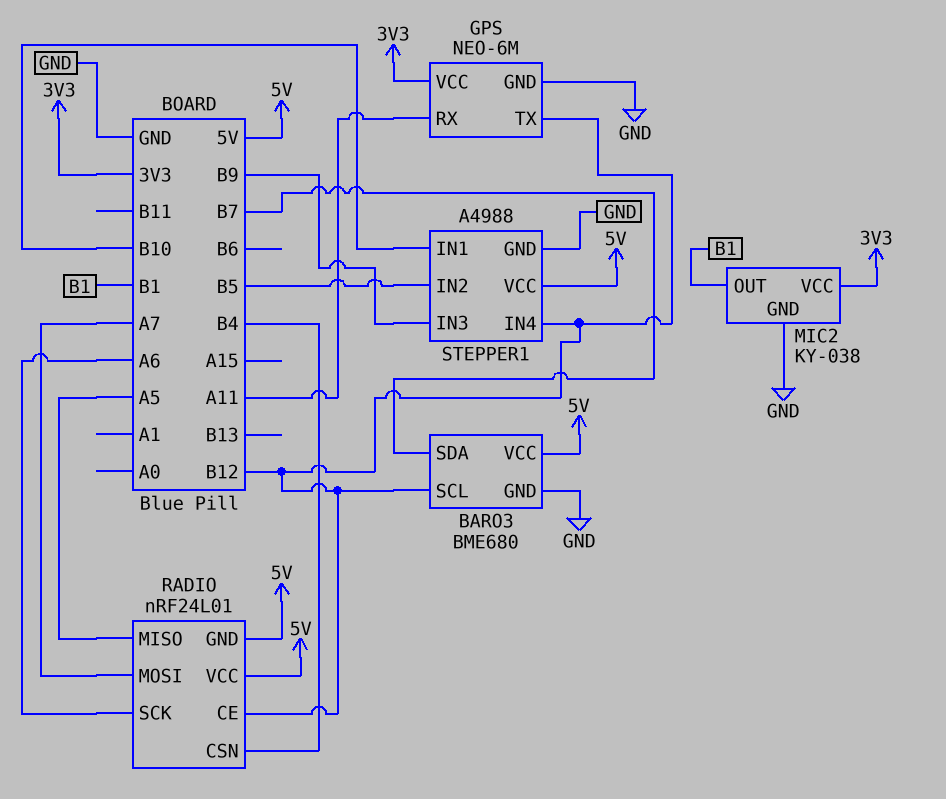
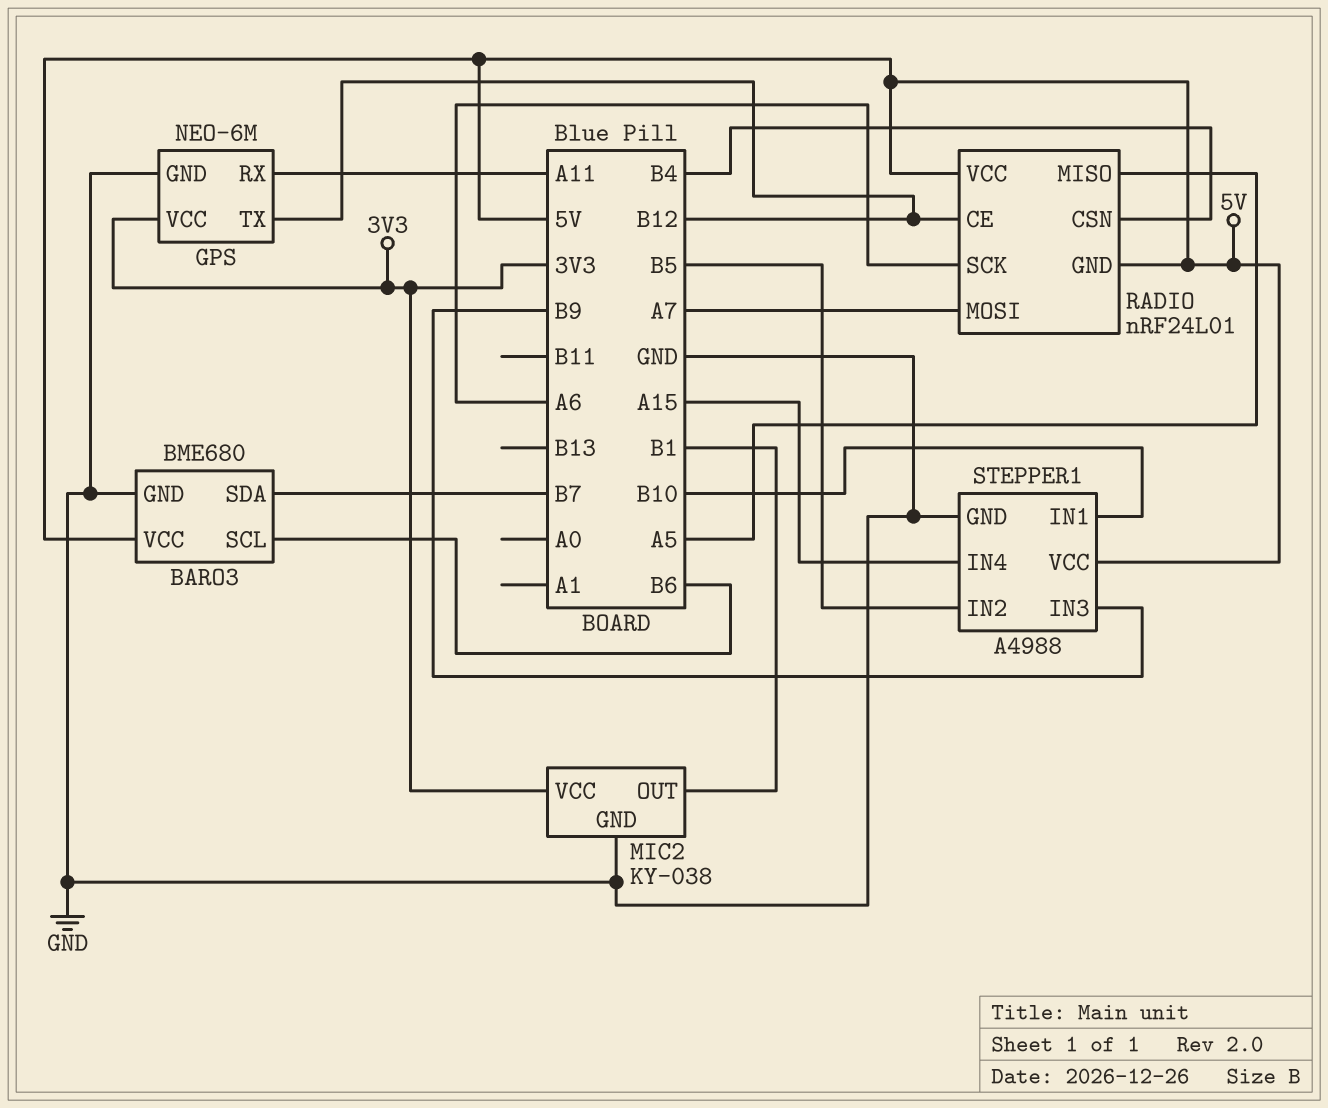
BARO3 pin SCL: B12 -> B6
STEPPER1 pin IN4: B12 -> A15

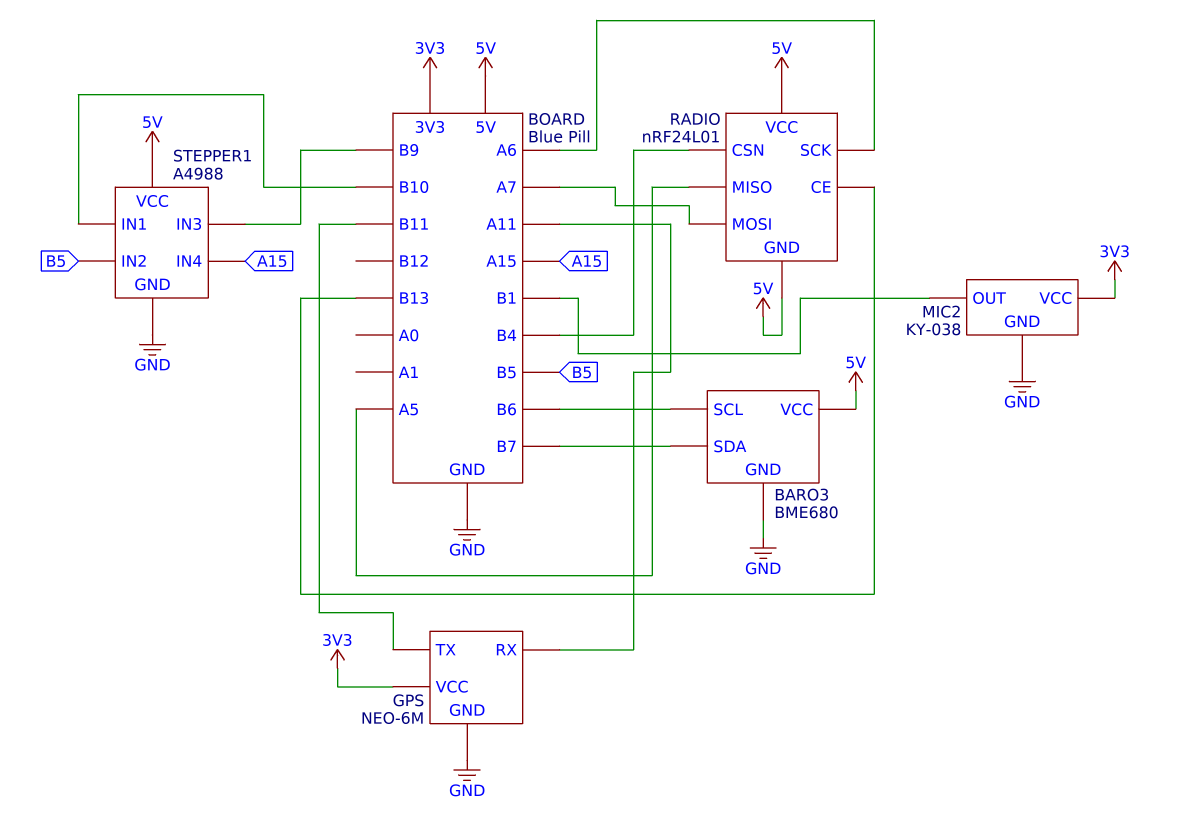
GPS pin TX: B12 -> B11
RADIO pin CE: B12 -> B13

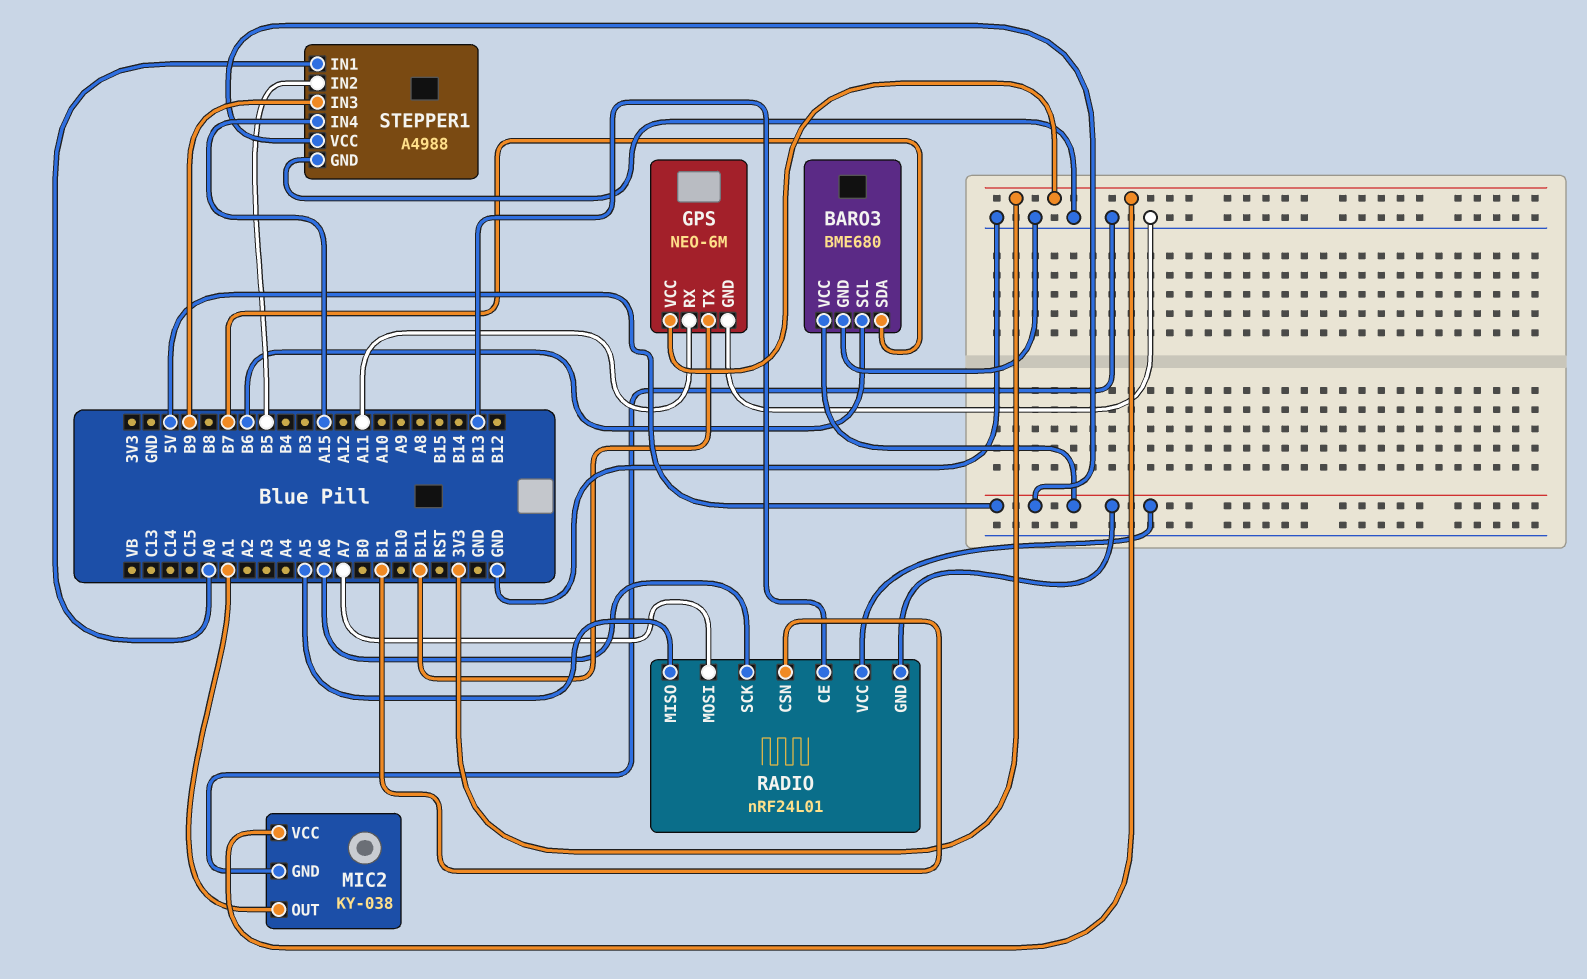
MIC2 pin OUT: B1 -> A1
RADIO pin CSN: B4 -> B1
STEPPER1 pin IN1: B10 -> A0

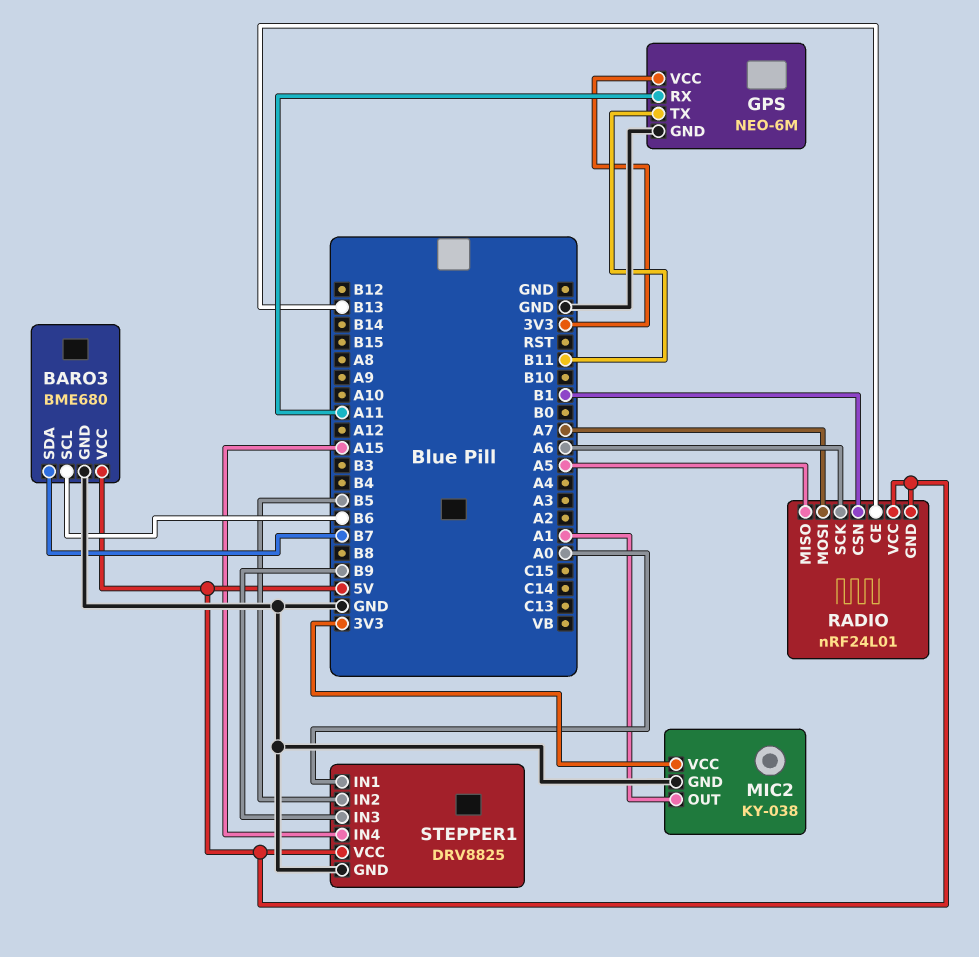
STEPPER1: A4988 -> DRV8825

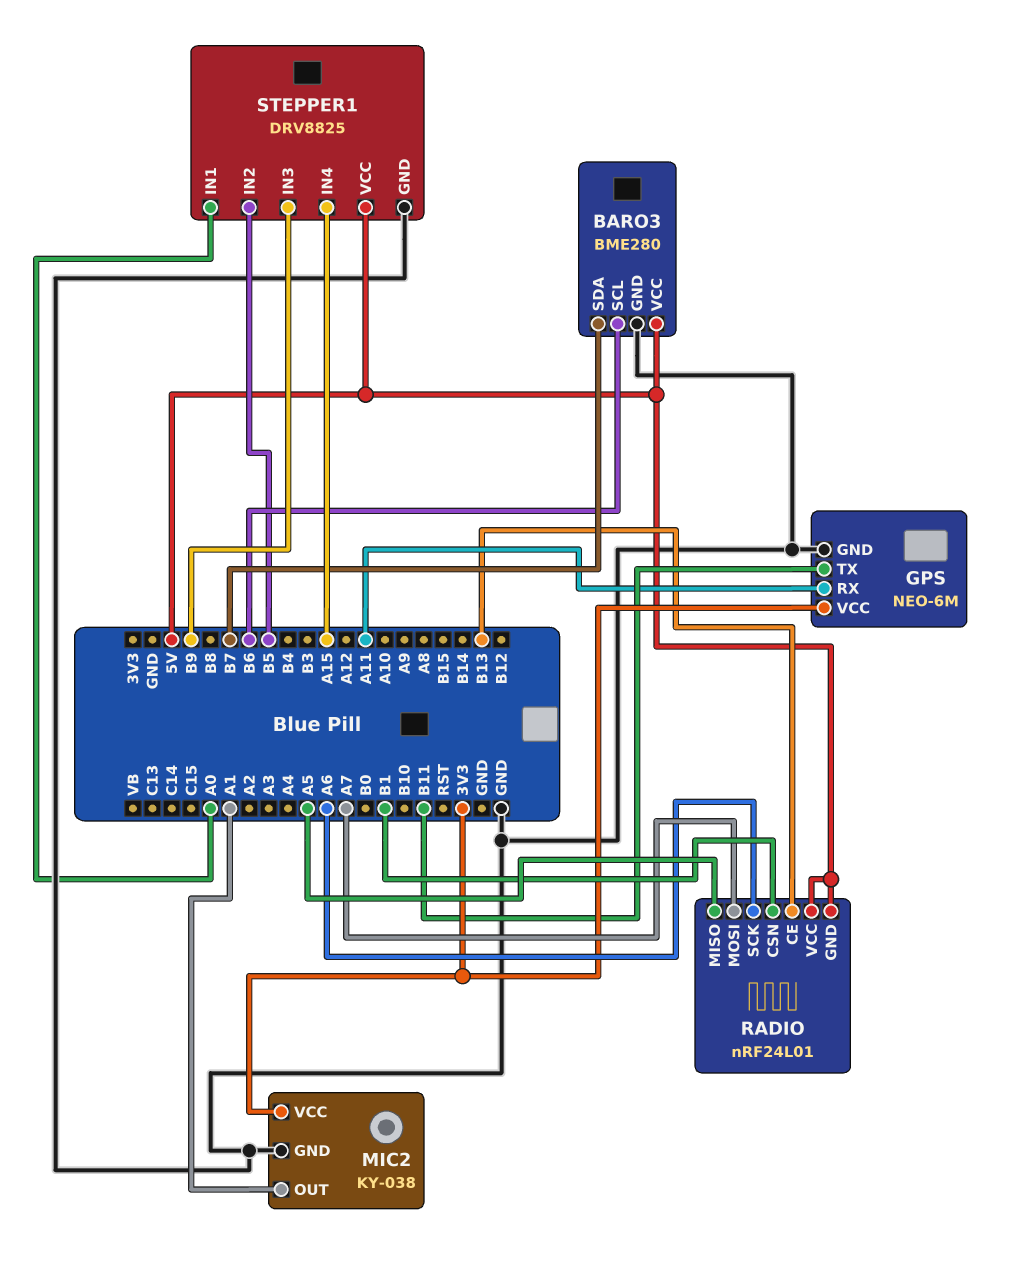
BARO3: BME680 -> BME280

